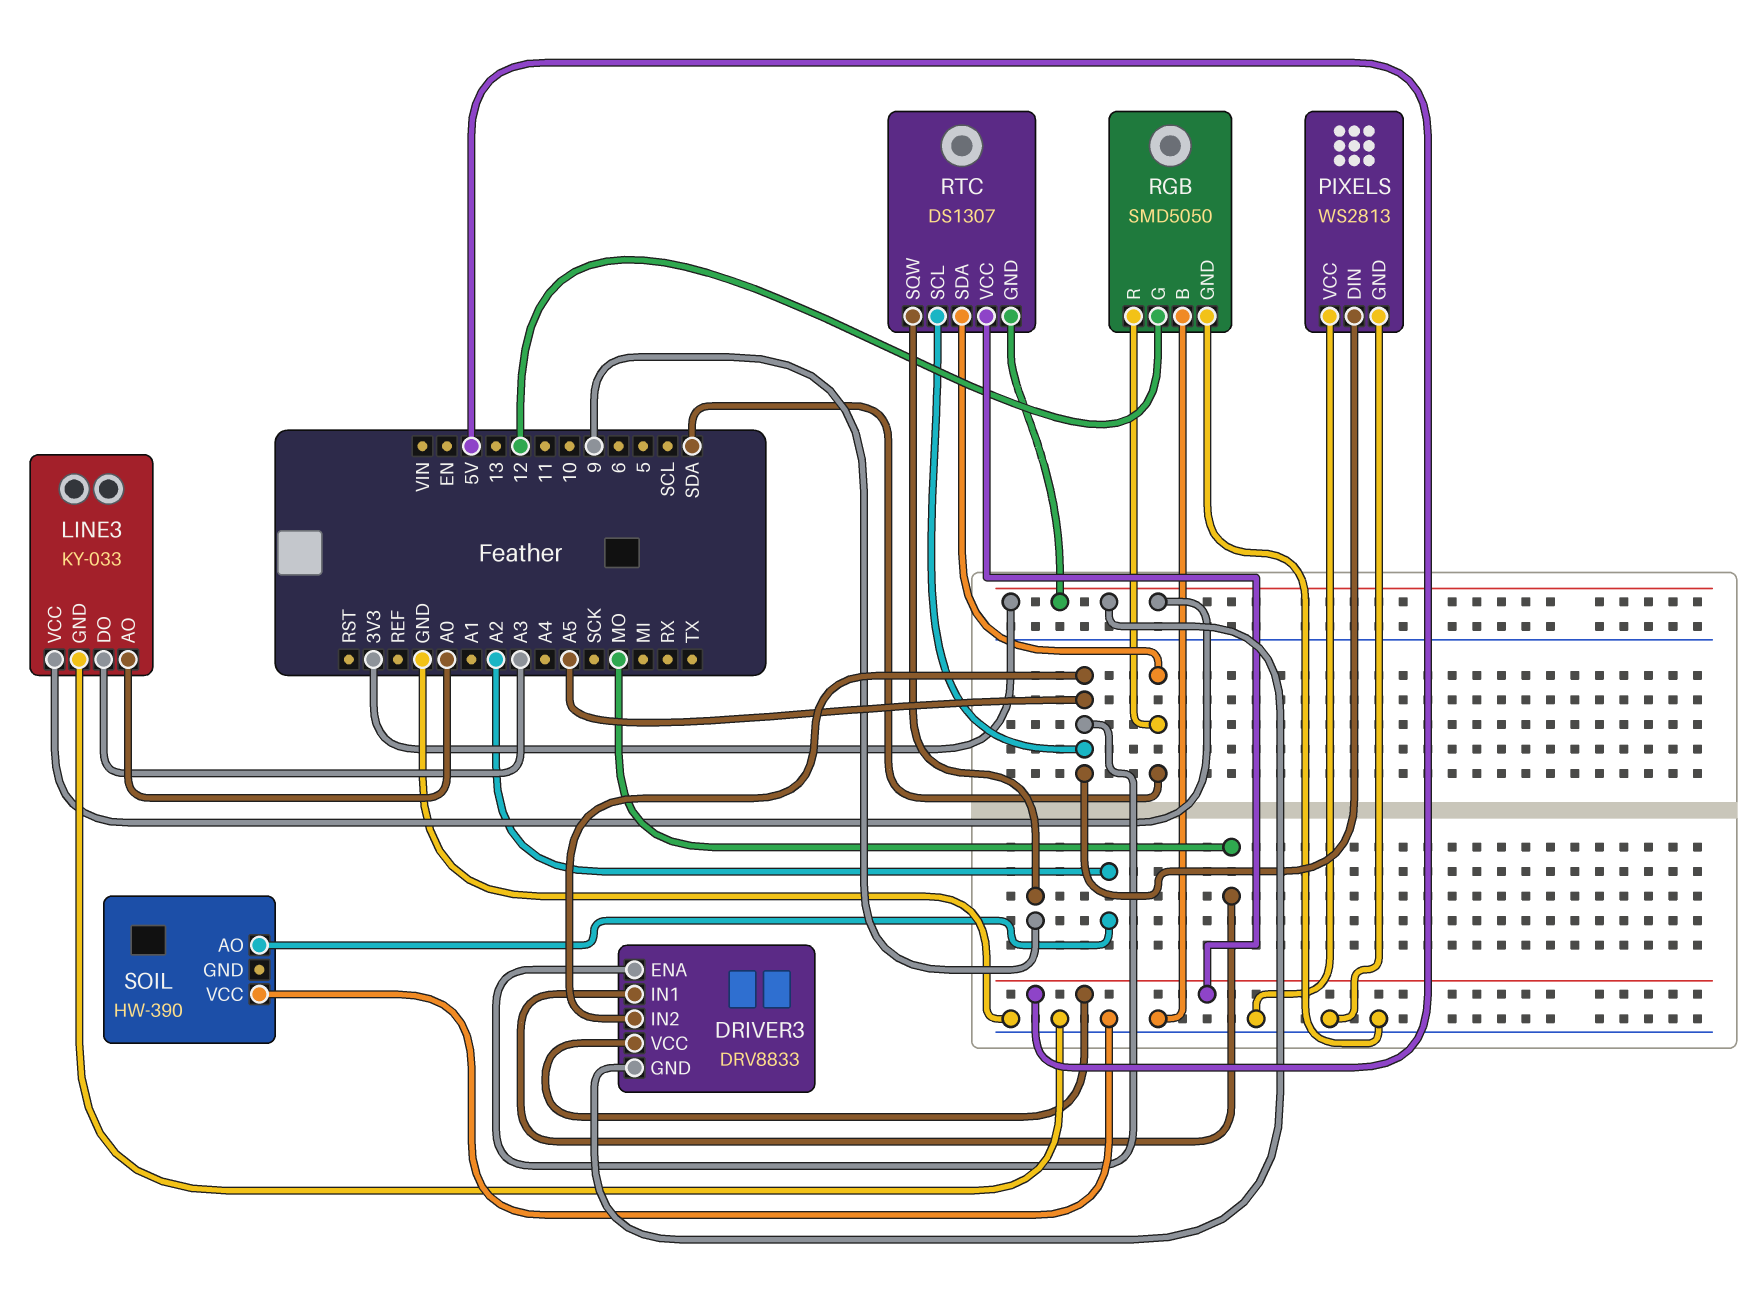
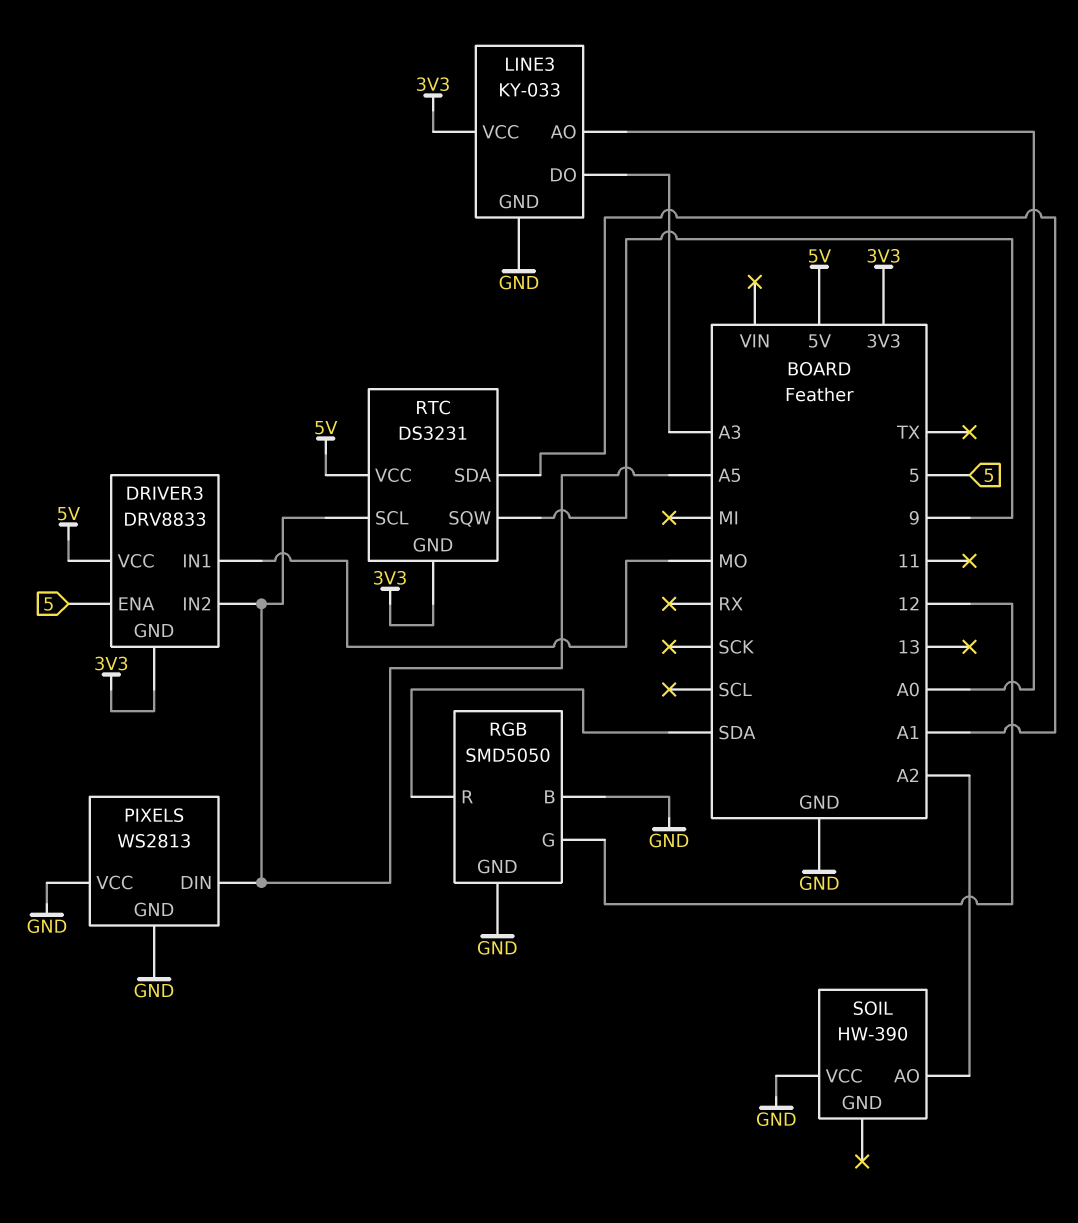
DRIVER3 pin ENA: A5 -> 5
RTC: DS1307 -> DS3231
RTC pin SDA: SDA -> A1

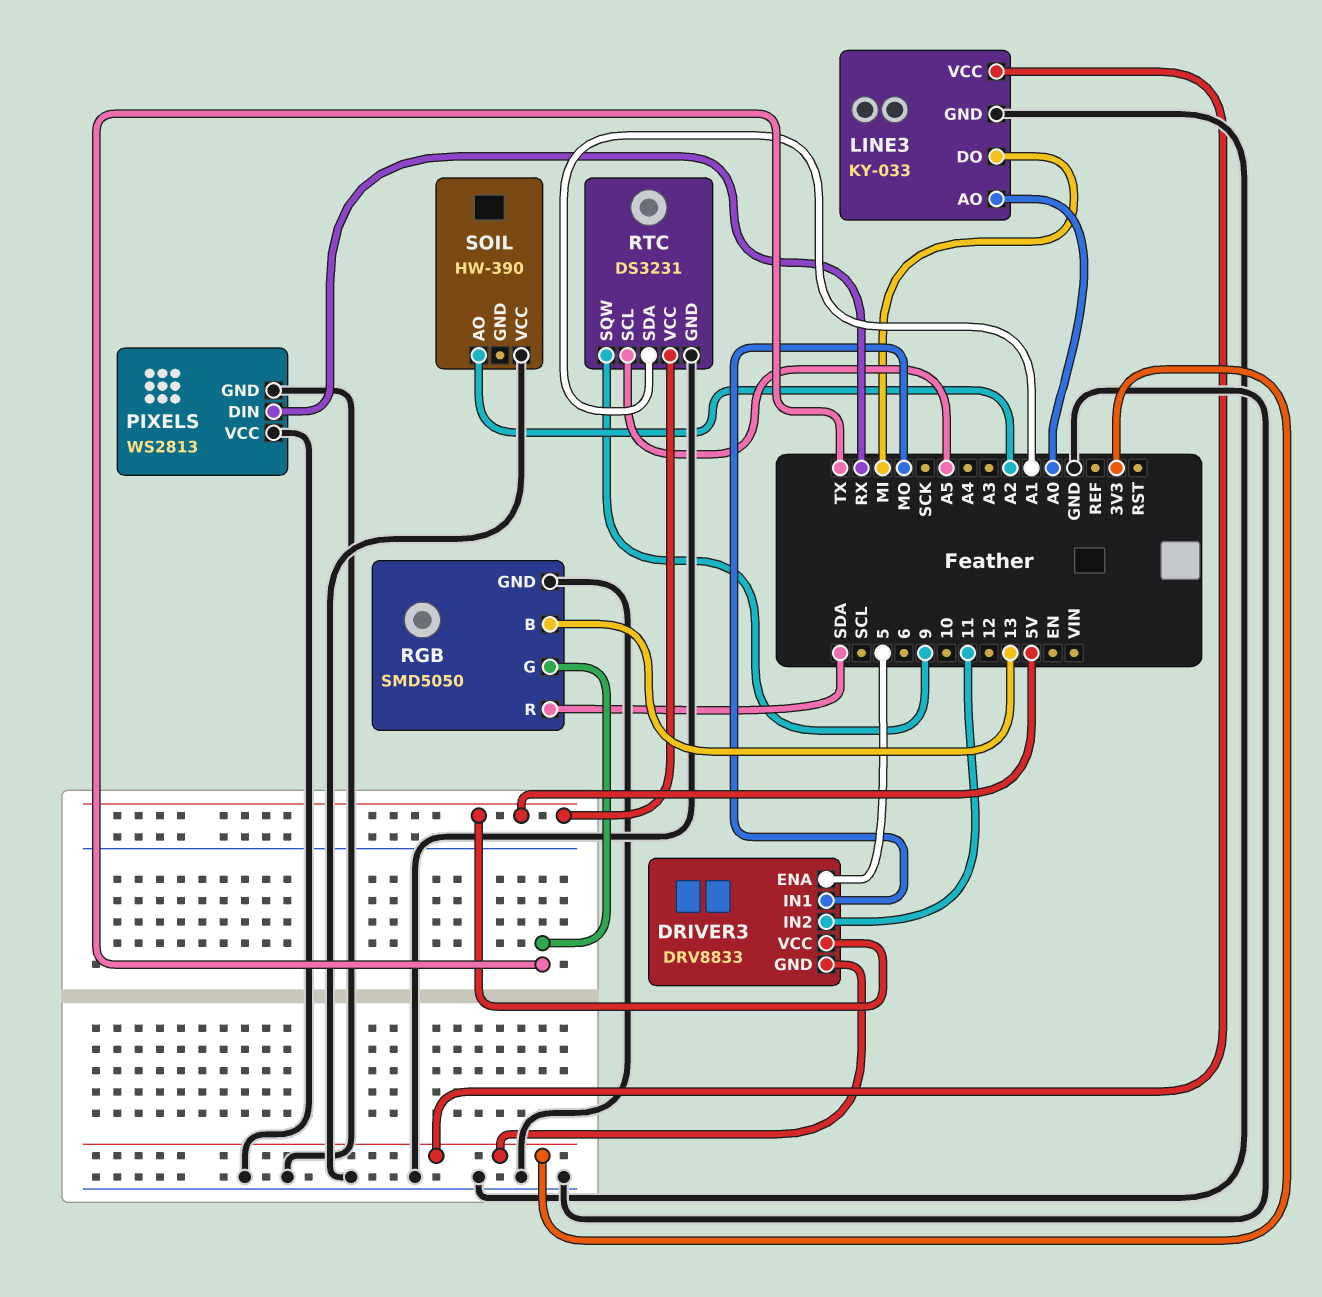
DRIVER3 pin IN2: A5 -> 11
LINE3 pin DO: A3 -> MI
PIXELS pin DIN: A5 -> RX
RGB pin B: GND -> 13
RGB pin G: 12 -> TX
RTC pin GND: 3V3 -> GND

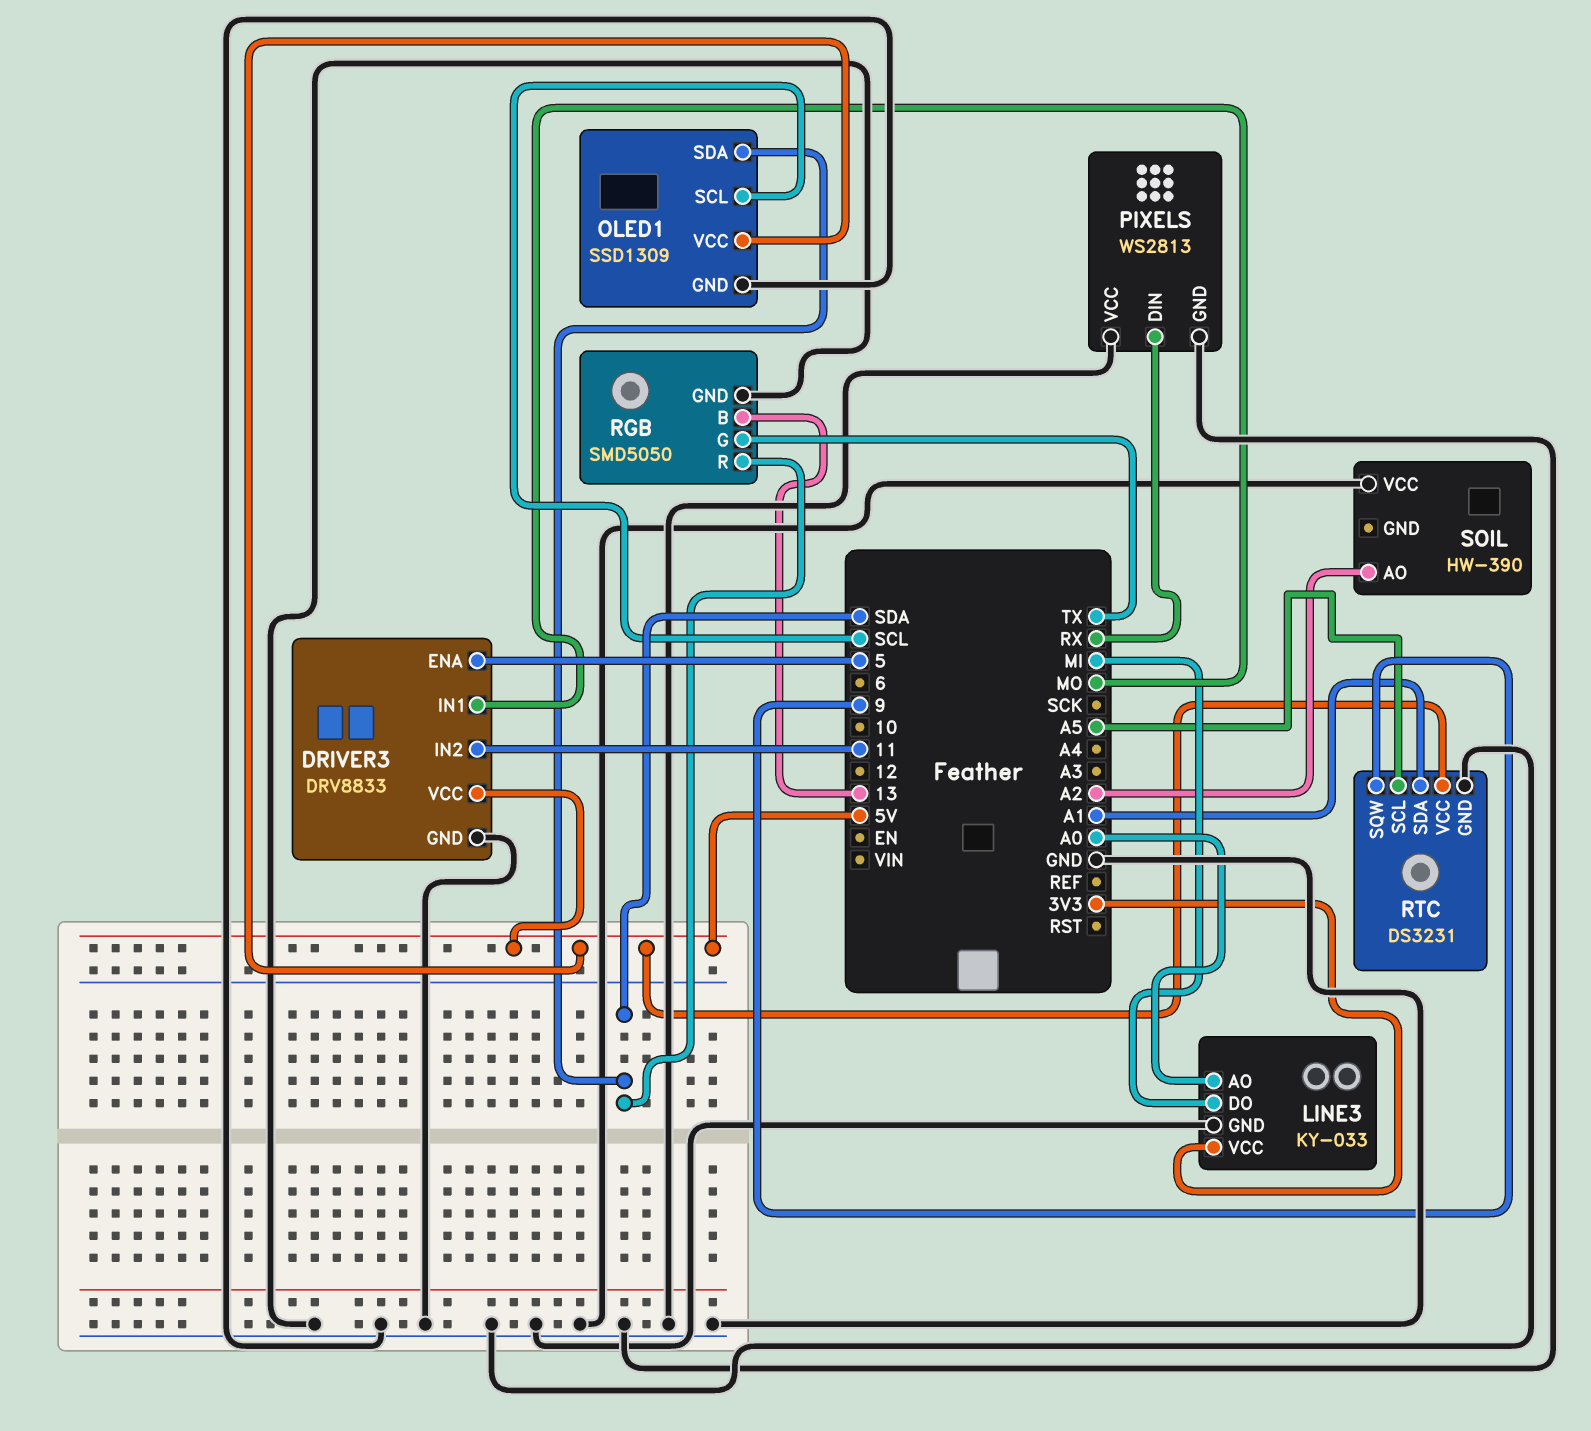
DRIVER3 pin GND: 3V3 -> GND
OLED1: none -> SSD1309
OLED1 pin GND: none -> GND
OLED1 pin SCL: none -> SCL
OLED1 pin SDA: none -> SDA
OLED1 pin VCC: none -> 5V

